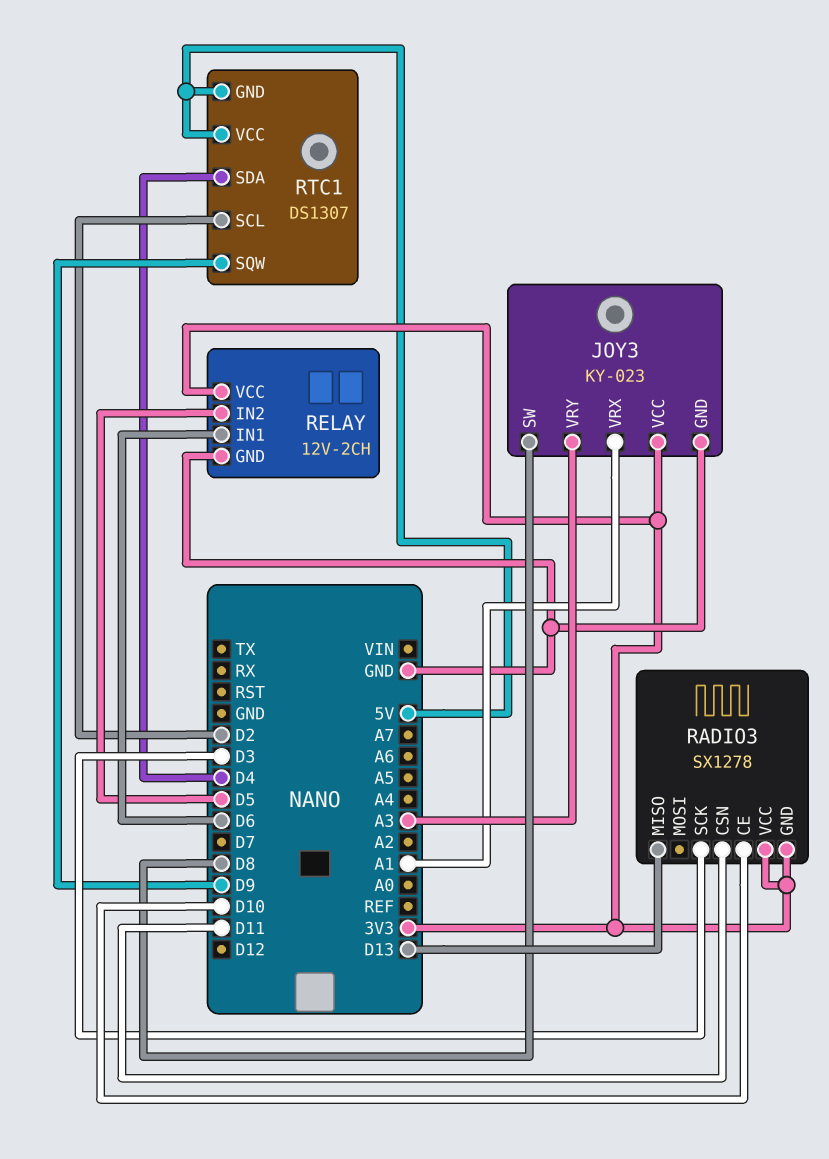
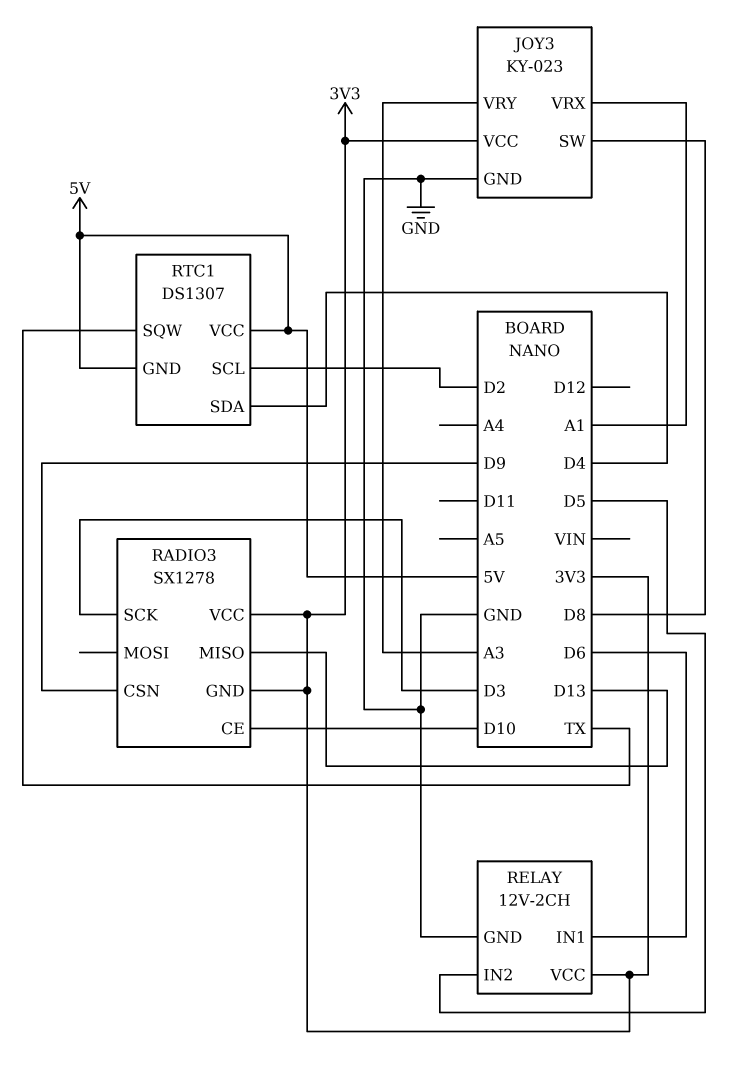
RADIO3 pin CSN: D11 -> D9
RTC1 pin SQW: D9 -> TX

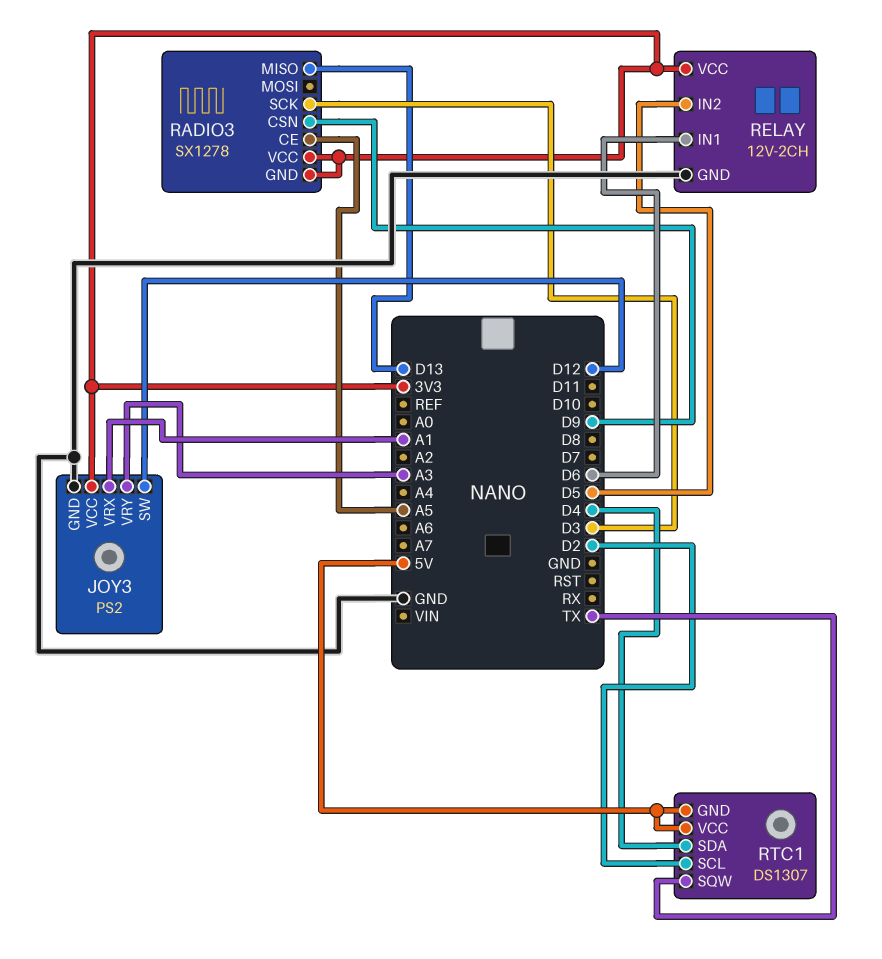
JOY3: KY-023 -> PS2
JOY3 pin SW: D8 -> D12
RADIO3 pin CE: D10 -> A5

